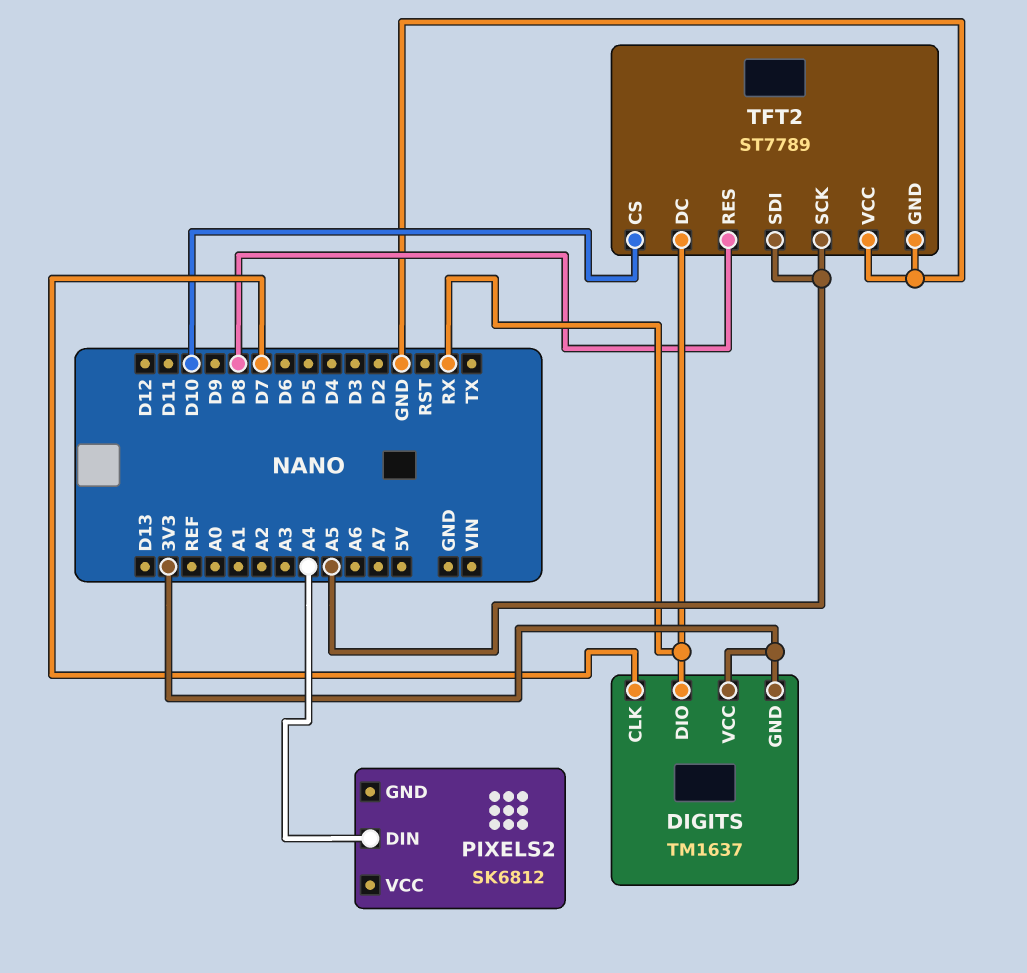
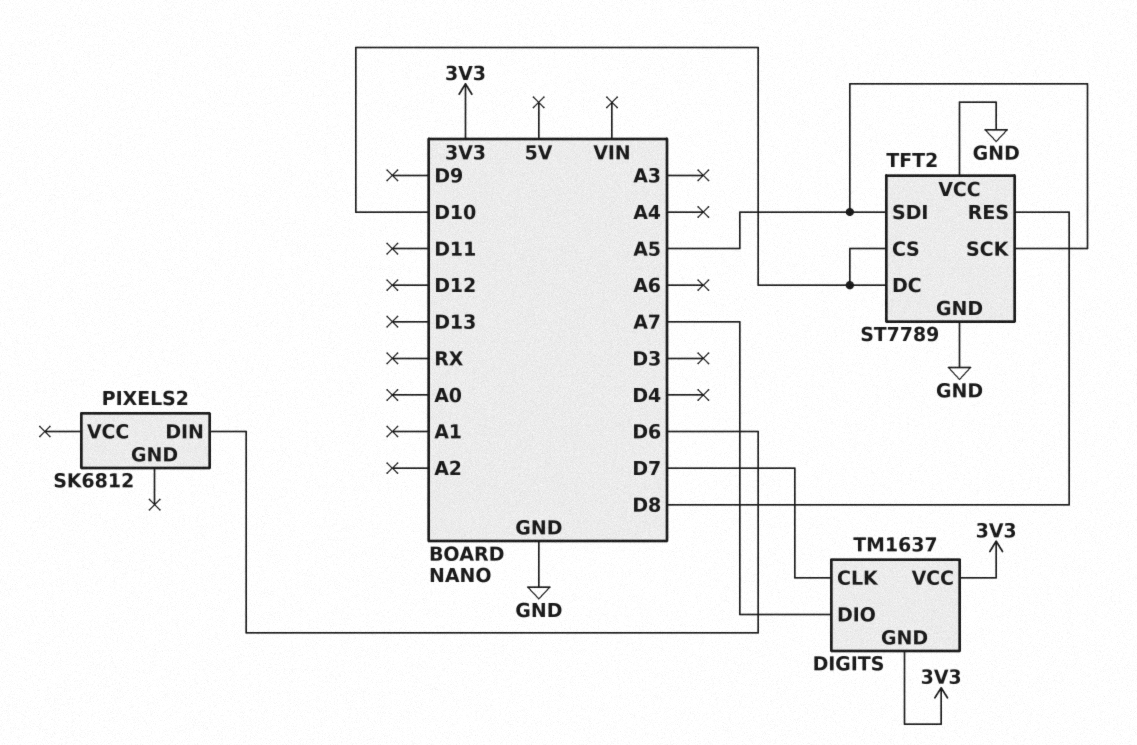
DIGITS pin DIO: RX -> A7
PIXELS2 pin DIN: A4 -> D6
TFT2 pin DC: RX -> D10

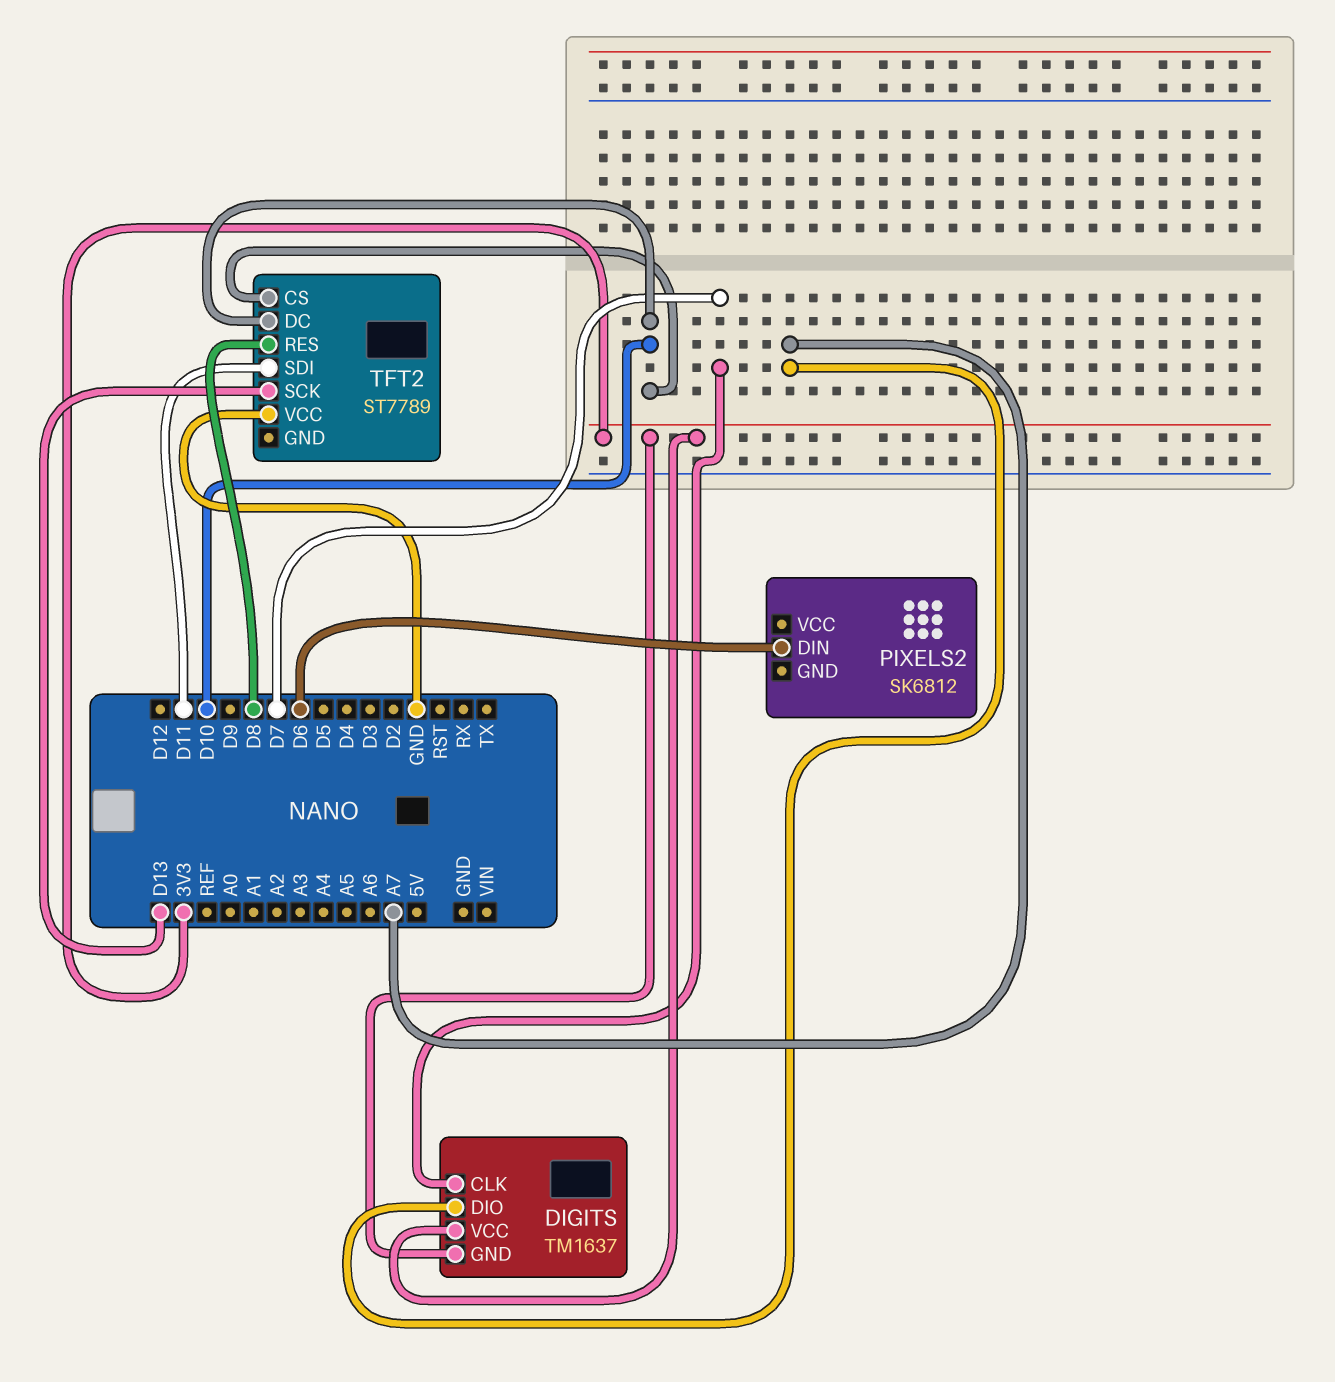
TFT2 pin GND: GND -> none
TFT2 pin SCK: A5 -> D13
TFT2 pin SDI: A5 -> D11

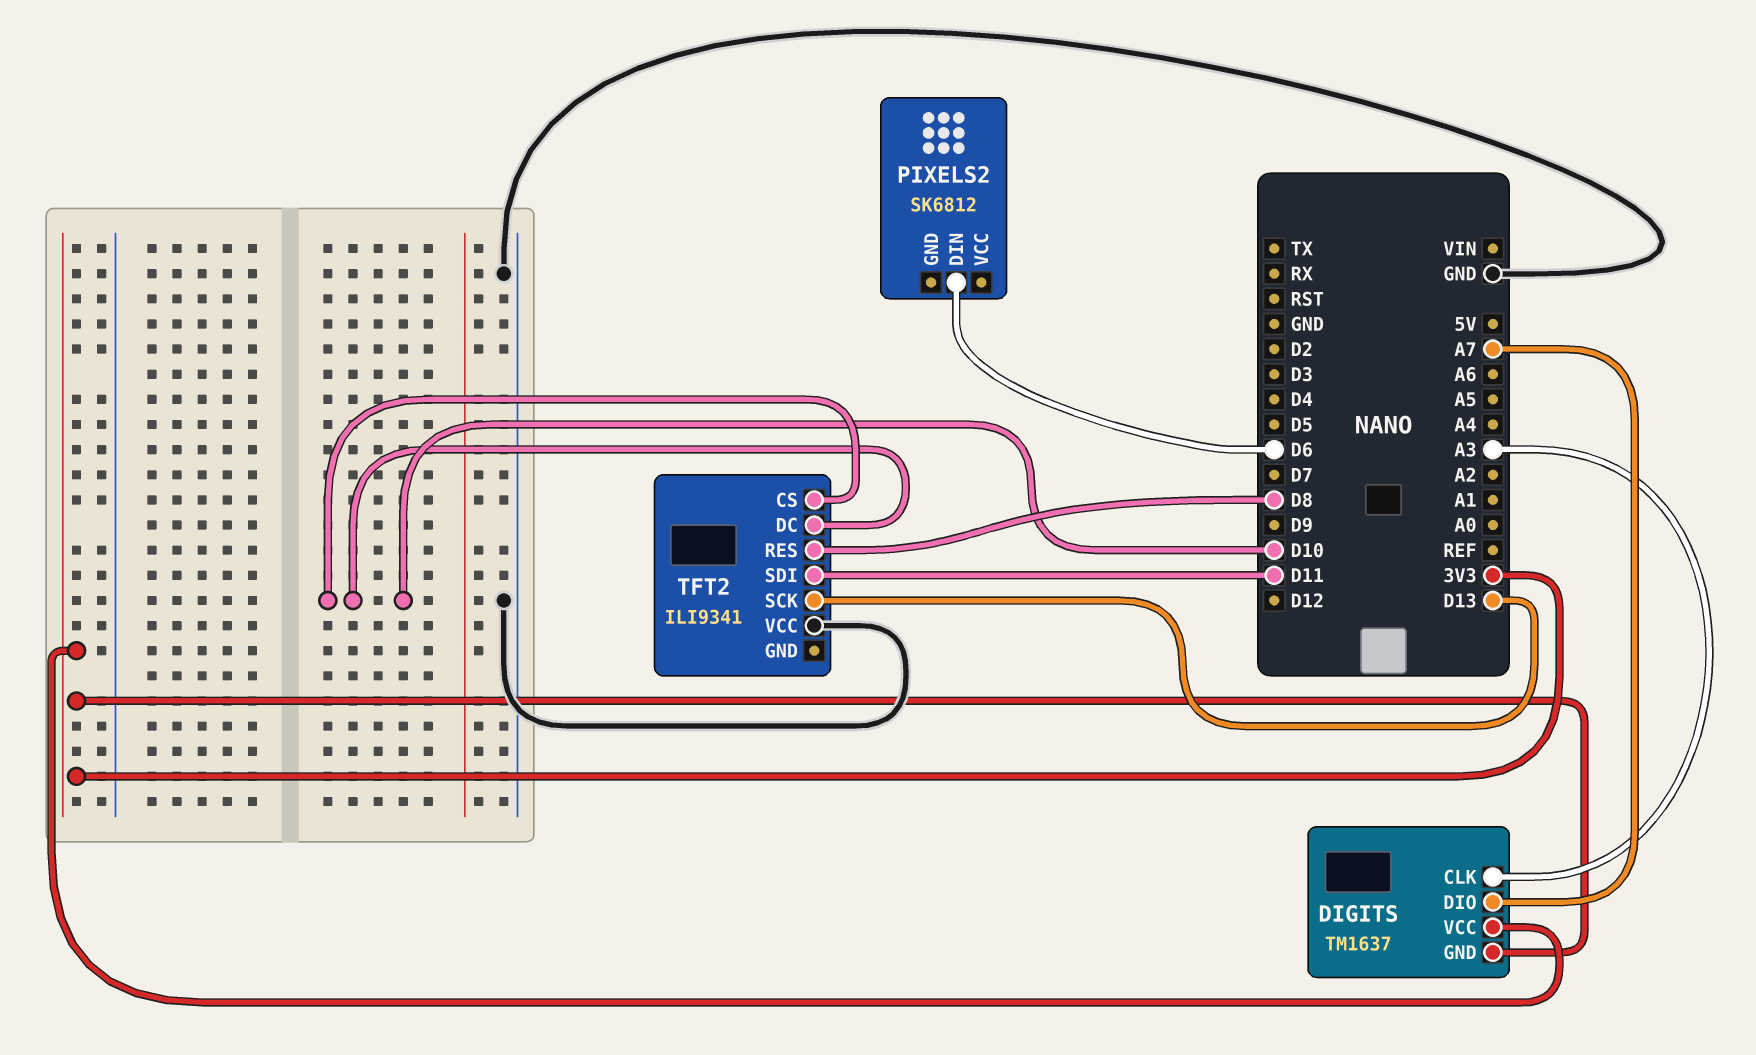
DIGITS pin CLK: D7 -> A3
TFT2: ST7789 -> ILI9341

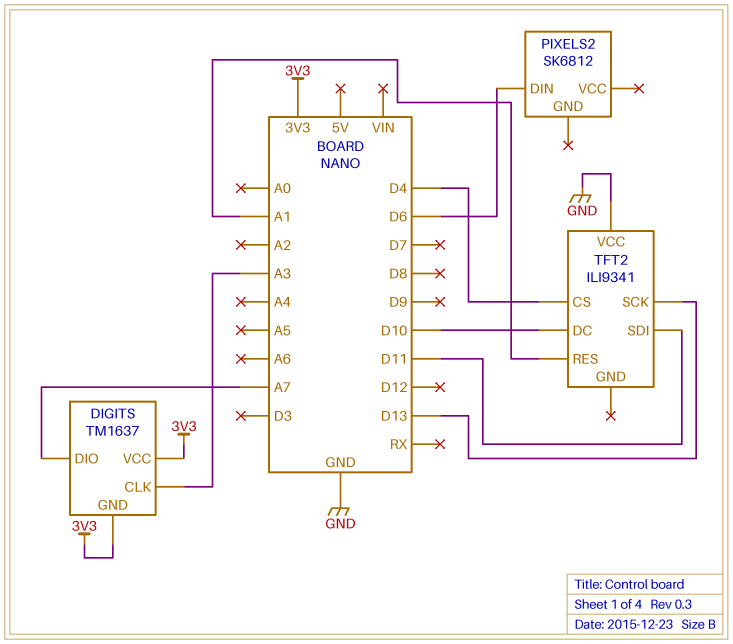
TFT2 pin CS: D10 -> D4
TFT2 pin RES: D8 -> A1

